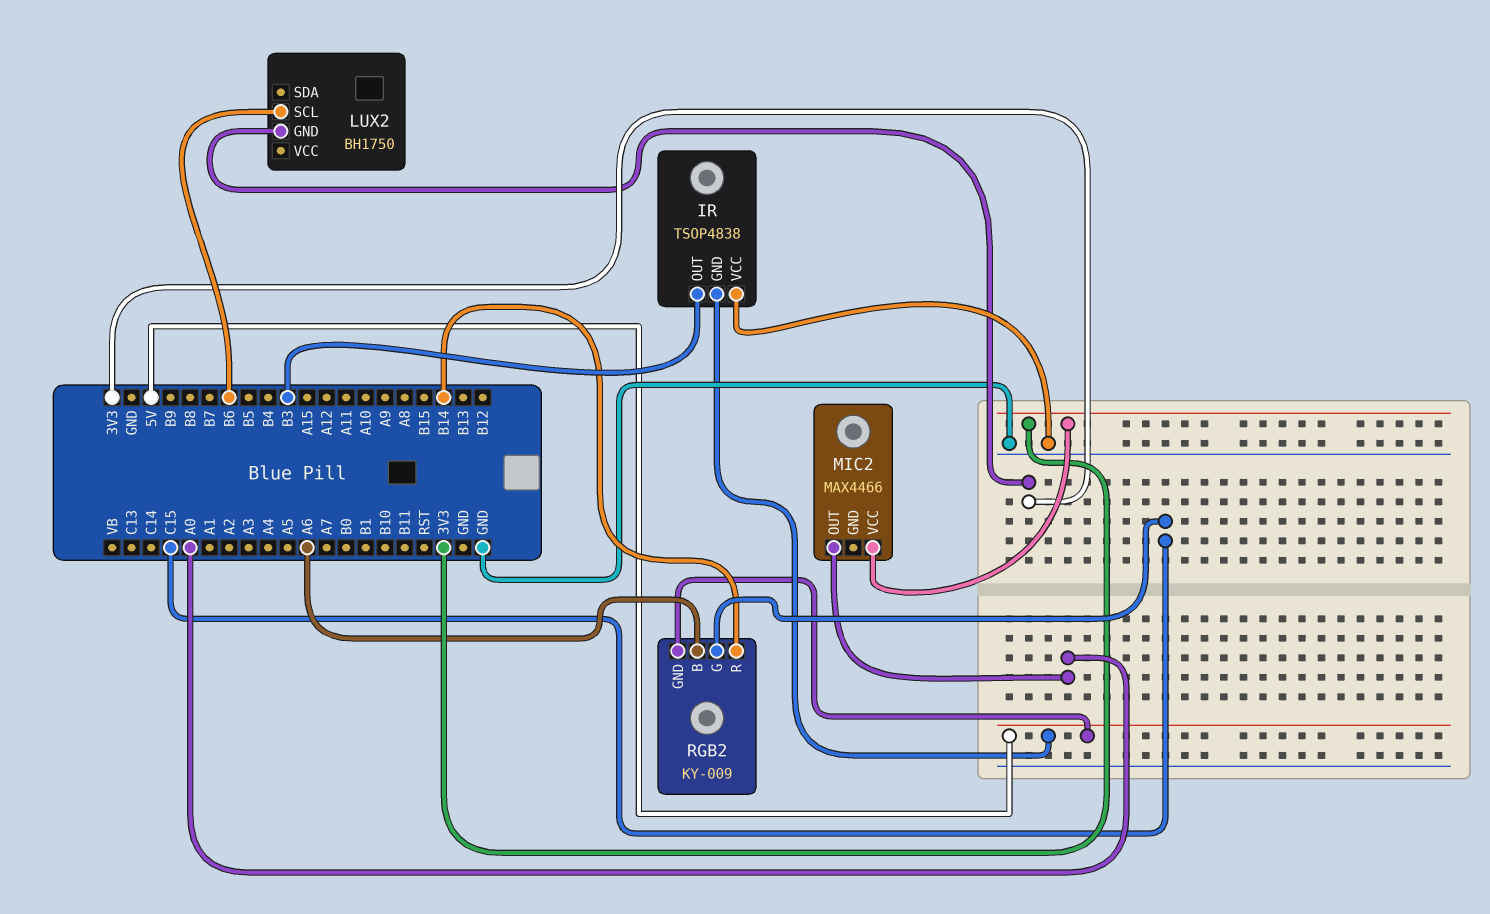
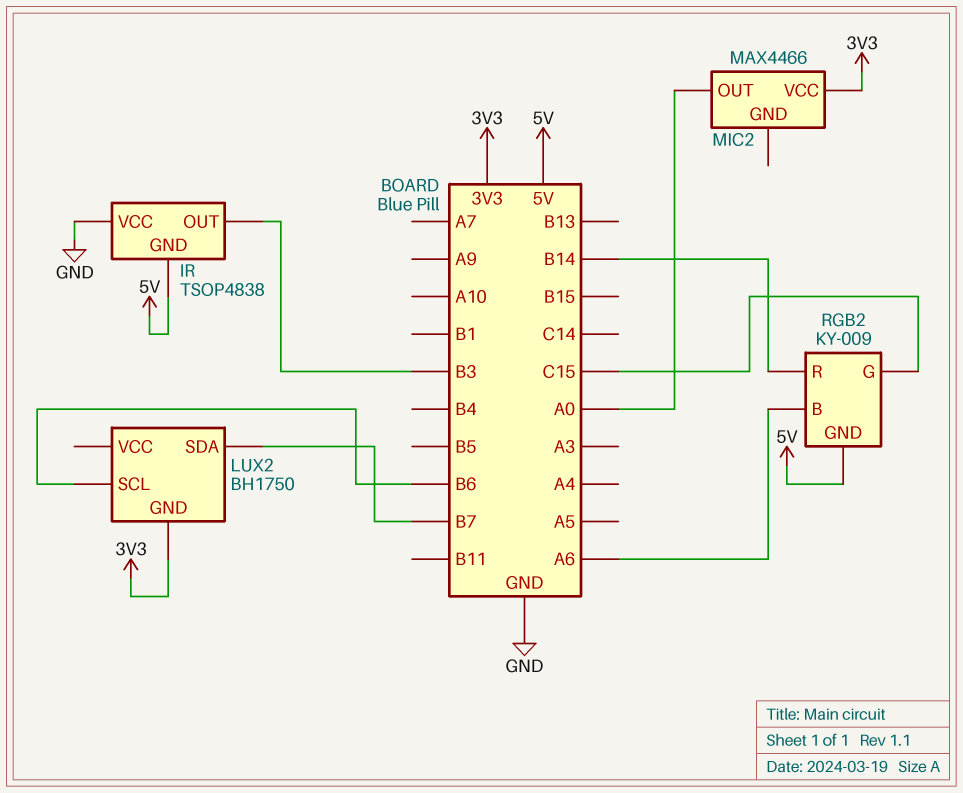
LUX2 pin SDA: none -> B7

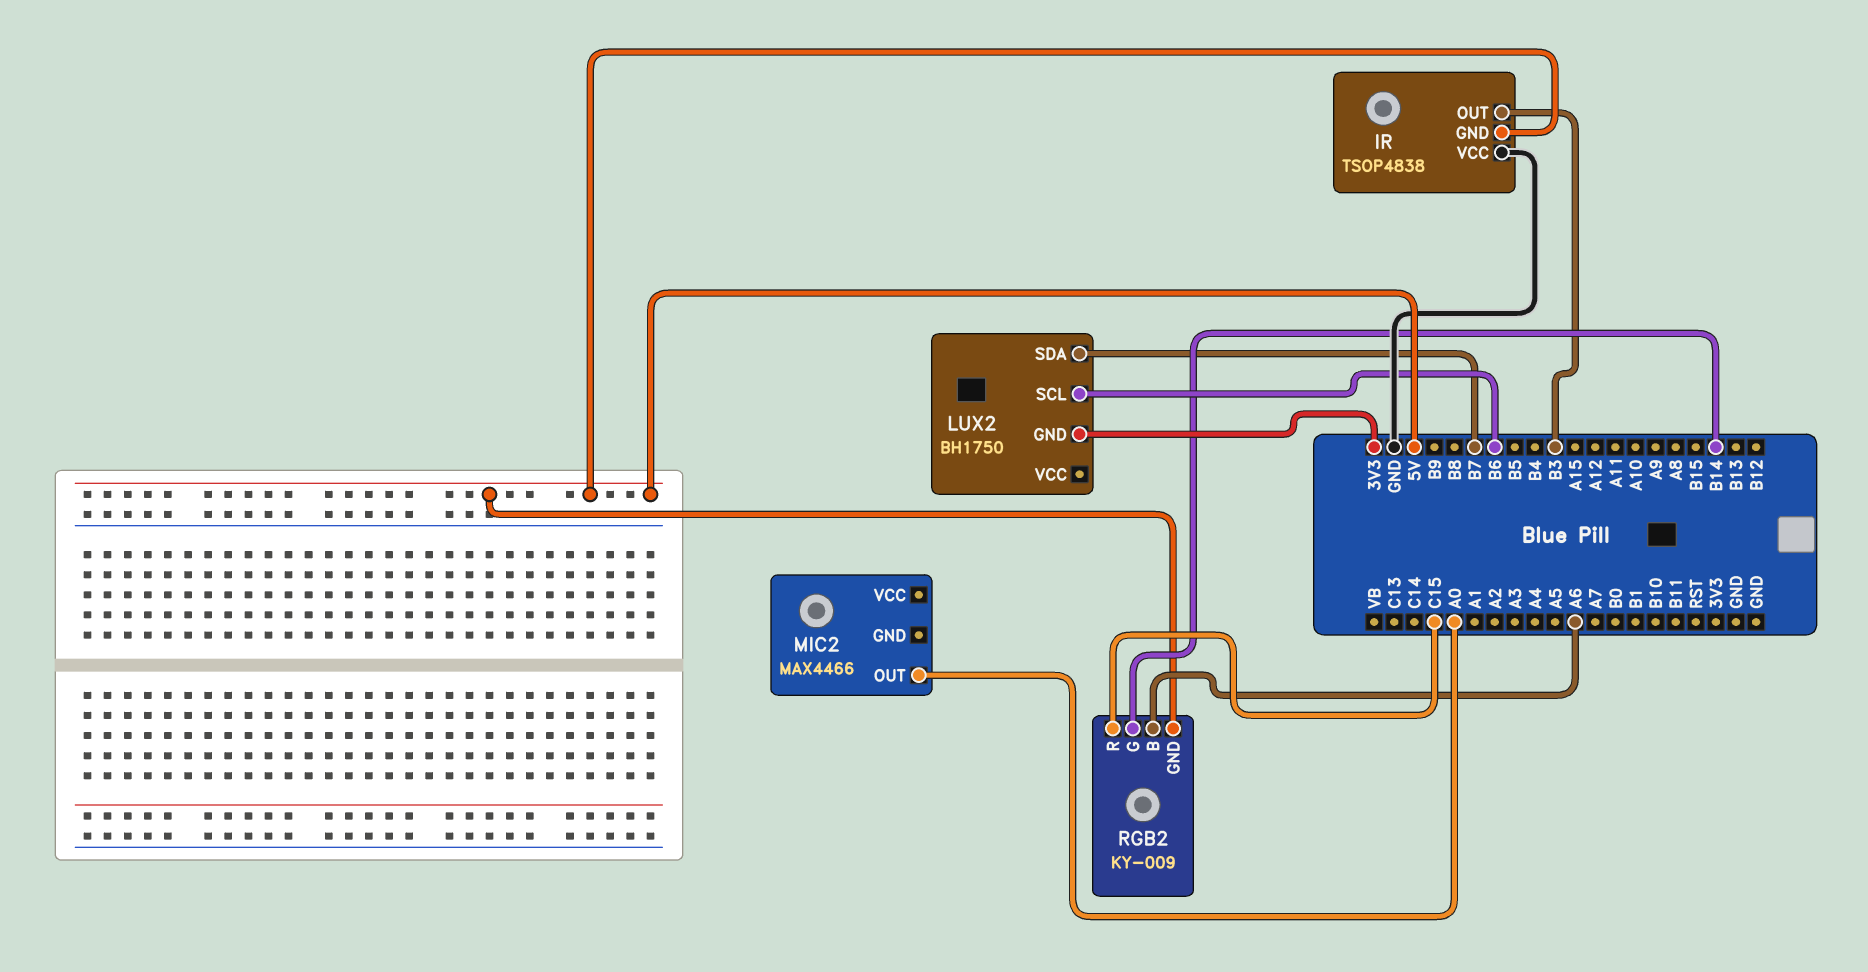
MIC2 pin VCC: 3V3 -> none
RGB2 pin G: C15 -> B14
RGB2 pin R: B14 -> C15

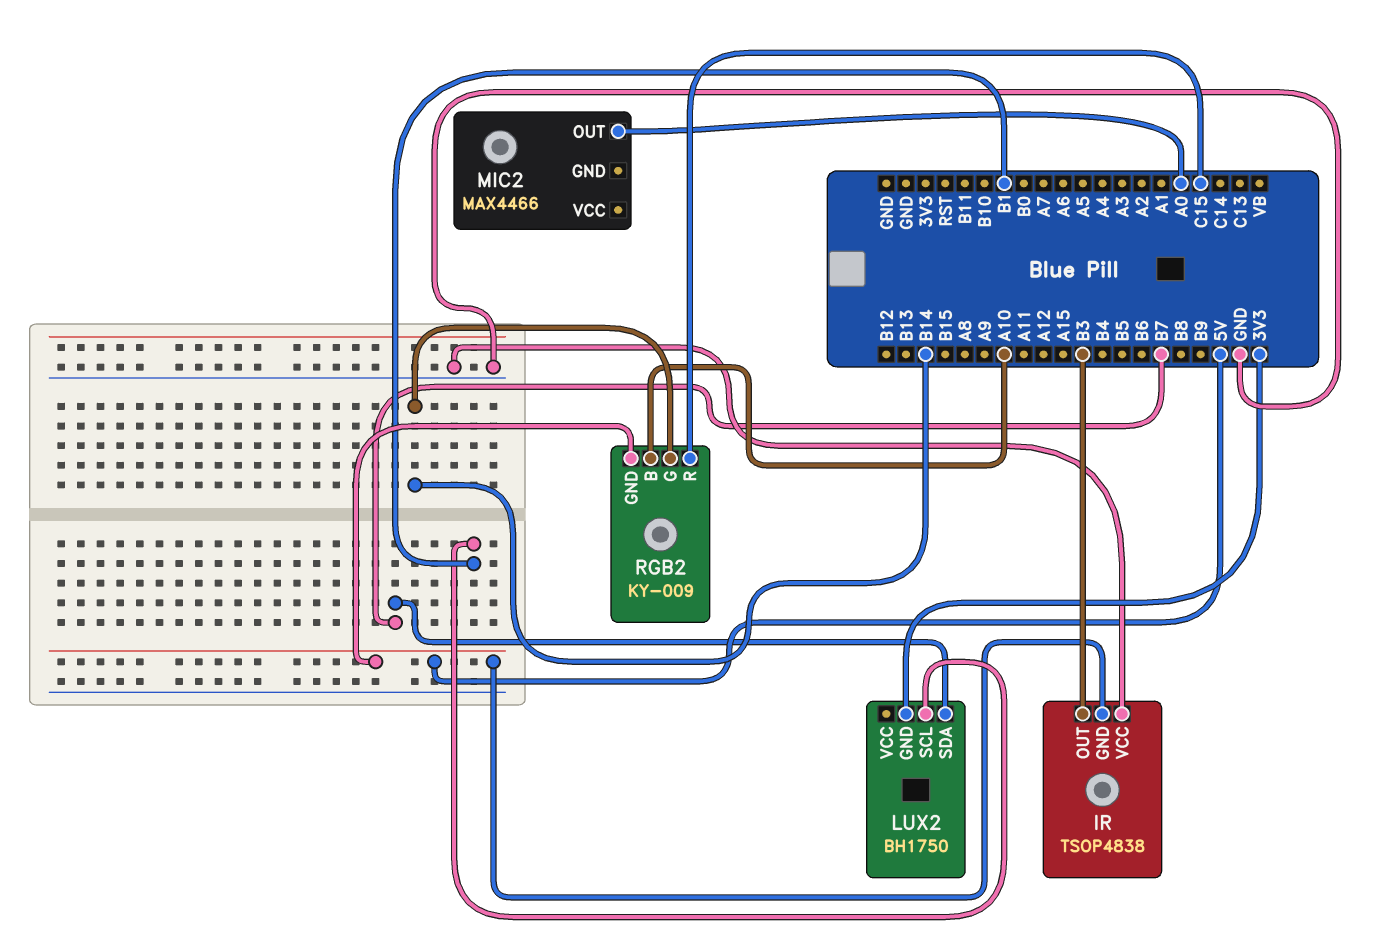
LUX2 pin SCL: B6 -> B1
RGB2 pin B: A6 -> A10

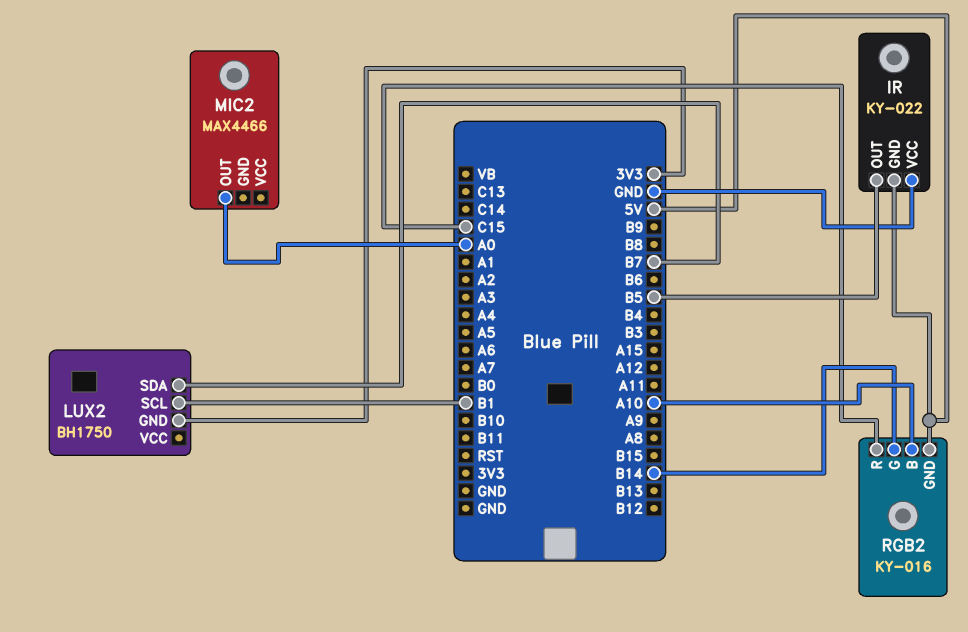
IR: TSOP4838 -> KY-022
IR pin OUT: B3 -> B5
RGB2: KY-009 -> KY-016

